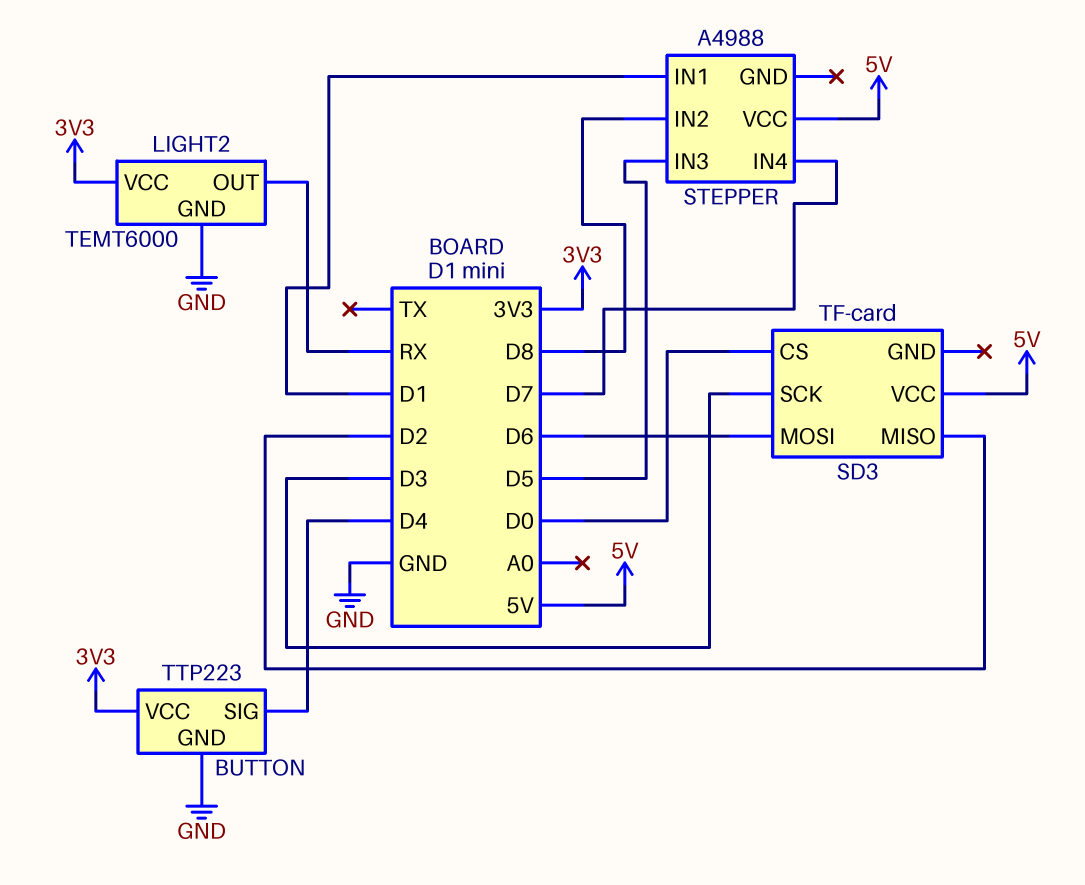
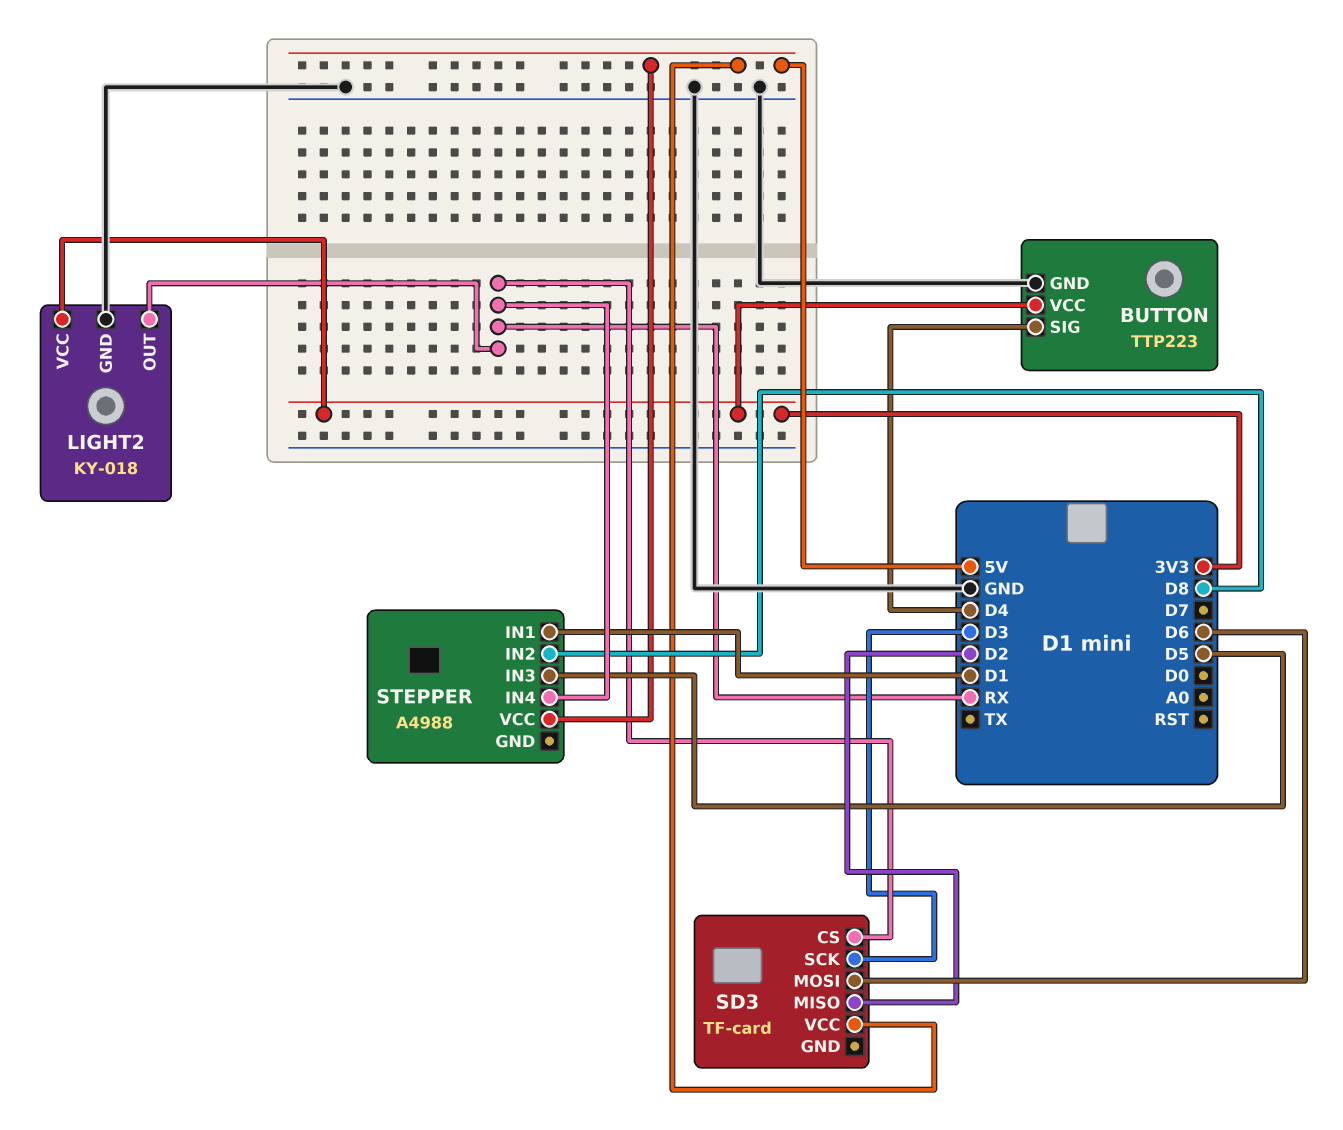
LIGHT2: TEMT6000 -> KY-018
SD3 pin CS: D0 -> RX
STEPPER pin IN4: D7 -> RX

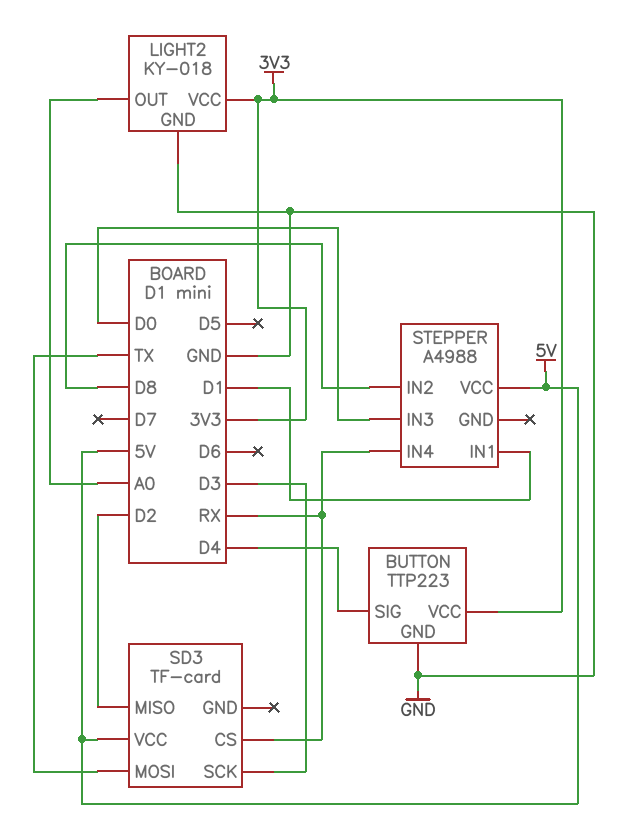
LIGHT2 pin OUT: RX -> A0
SD3 pin MOSI: D6 -> TX
STEPPER pin IN3: D5 -> D0

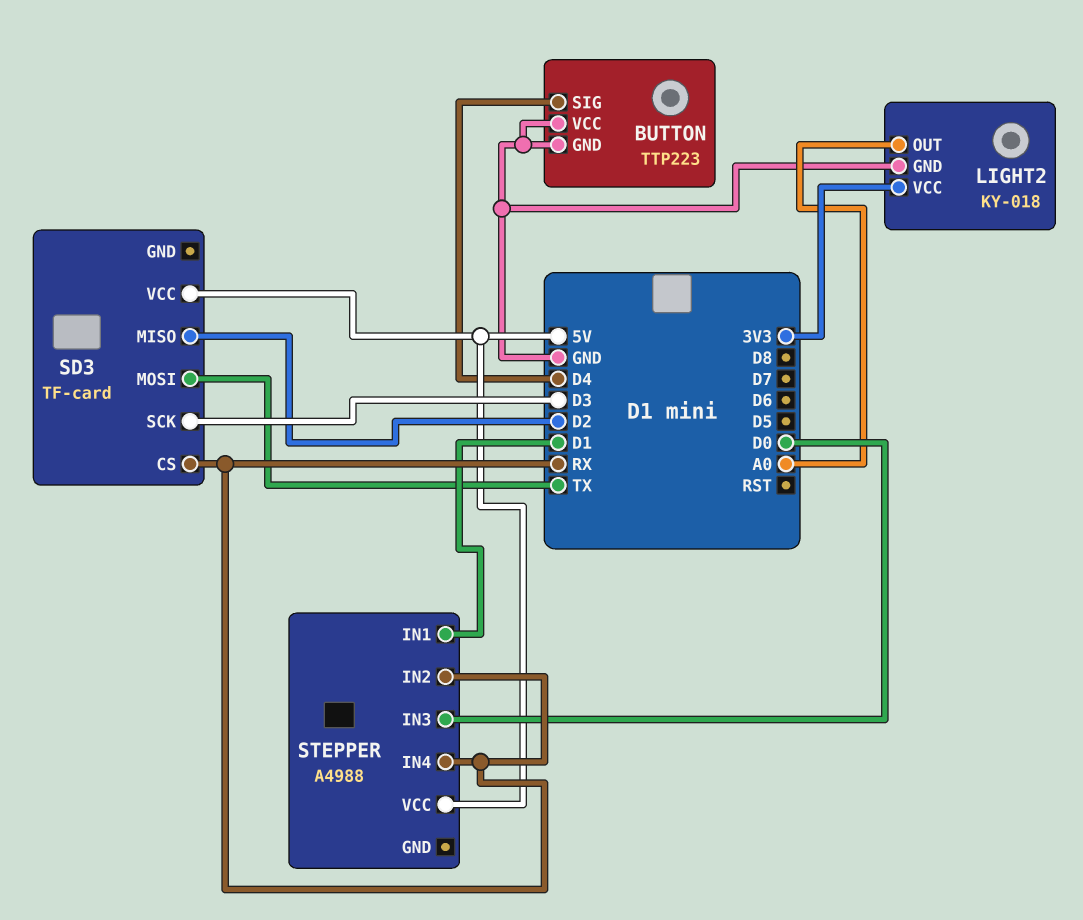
BUTTON pin VCC: 3V3 -> GND
STEPPER pin IN2: D8 -> RX

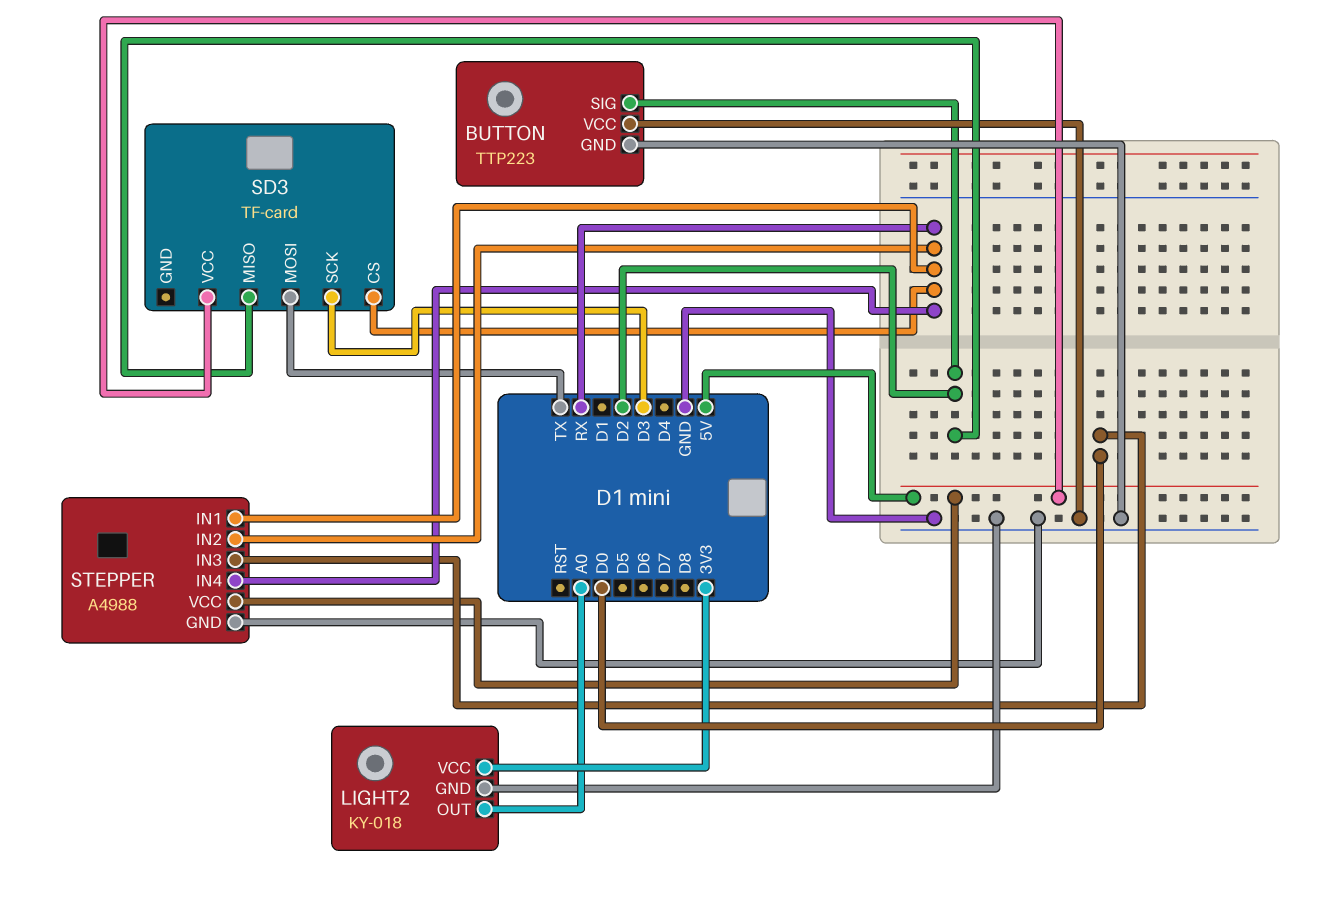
BUTTON pin SIG: D4 -> D2
STEPPER pin GND: none -> GND
STEPPER pin IN1: D1 -> RX

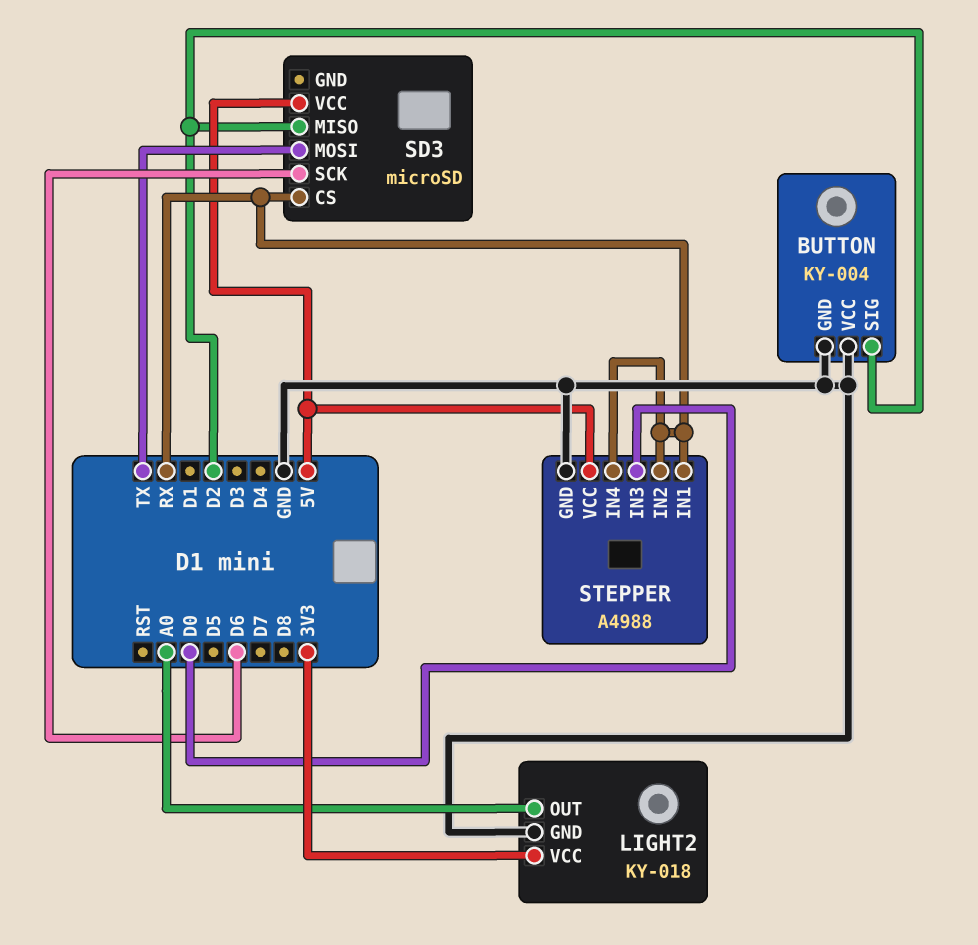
BUTTON: TTP223 -> KY-004
SD3: TF-card -> microSD
SD3 pin SCK: D3 -> D6

